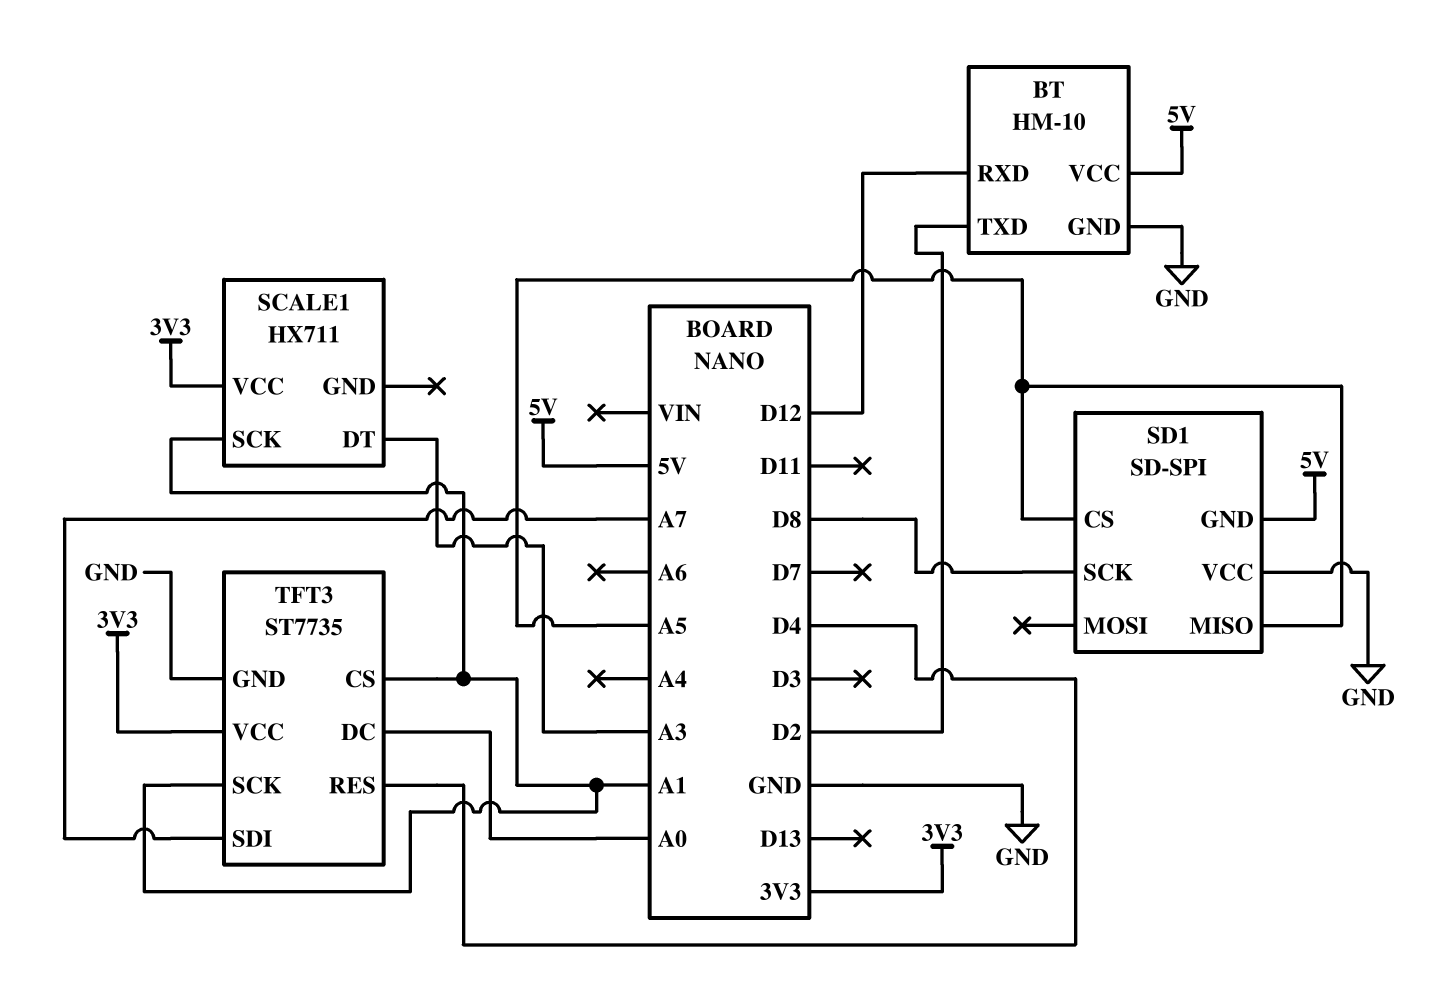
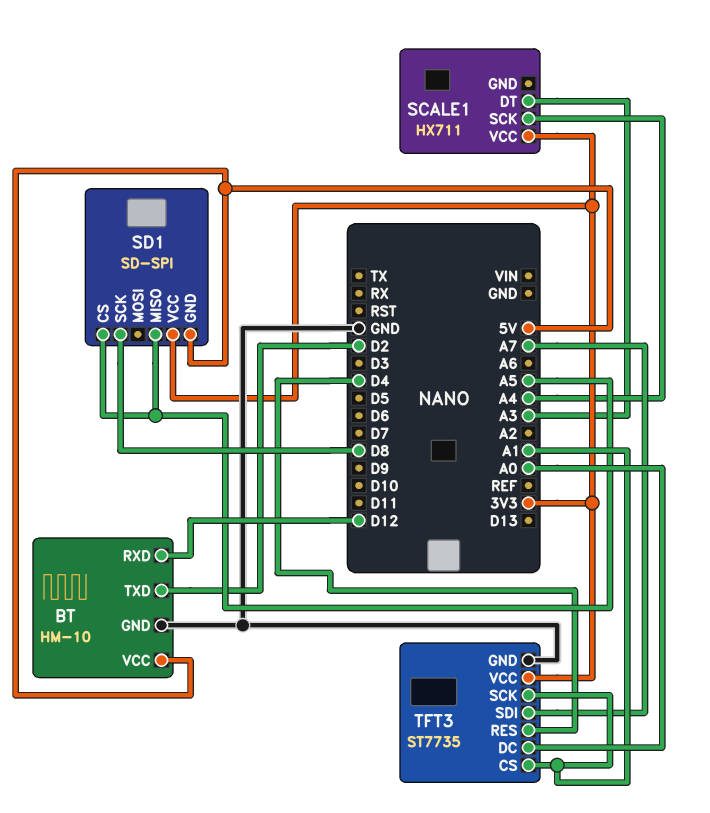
SCALE1 pin SCK: A1 -> A4
SD1 pin VCC: GND -> 3V3

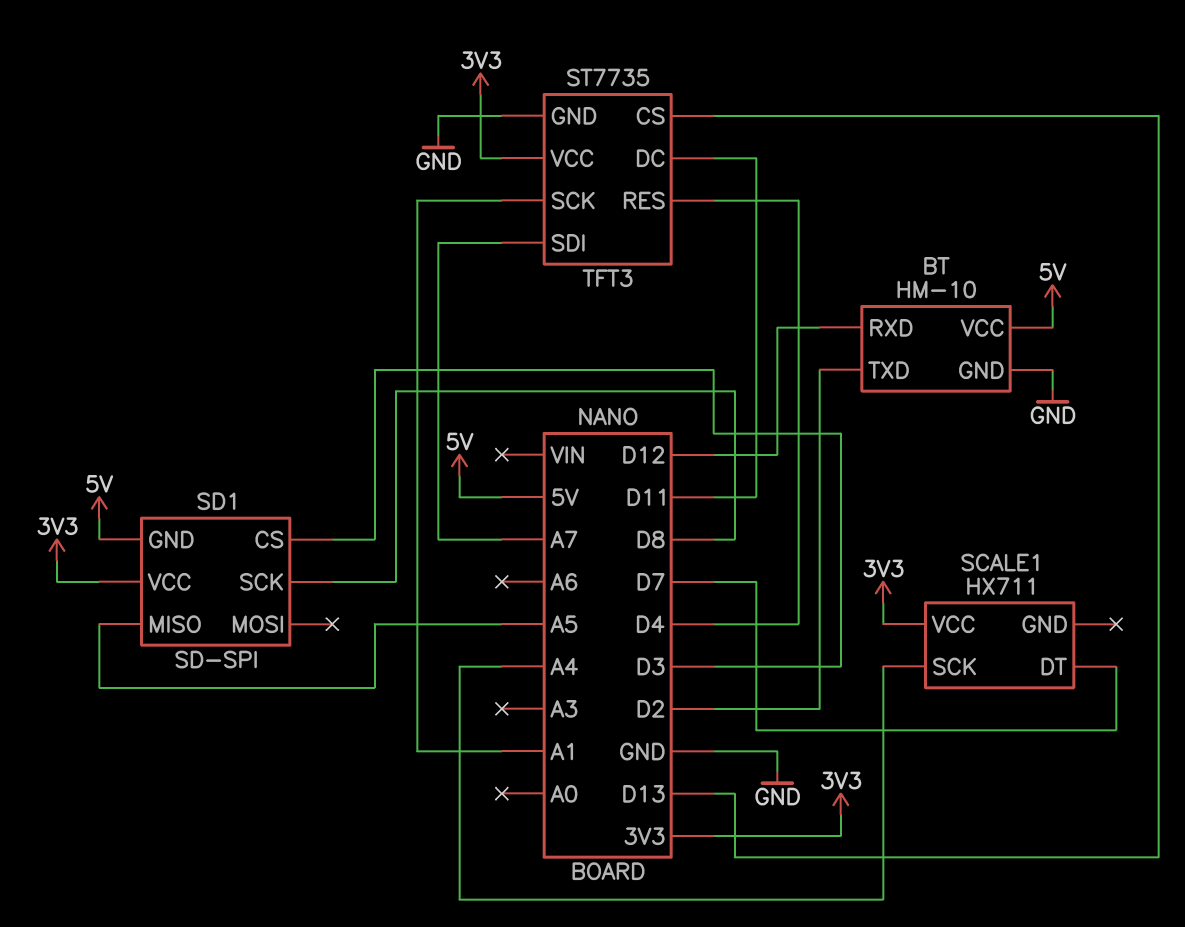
SCALE1 pin DT: A3 -> D7
SD1 pin CS: A5 -> D3
TFT3 pin CS: A1 -> D13
TFT3 pin DC: A0 -> D11

